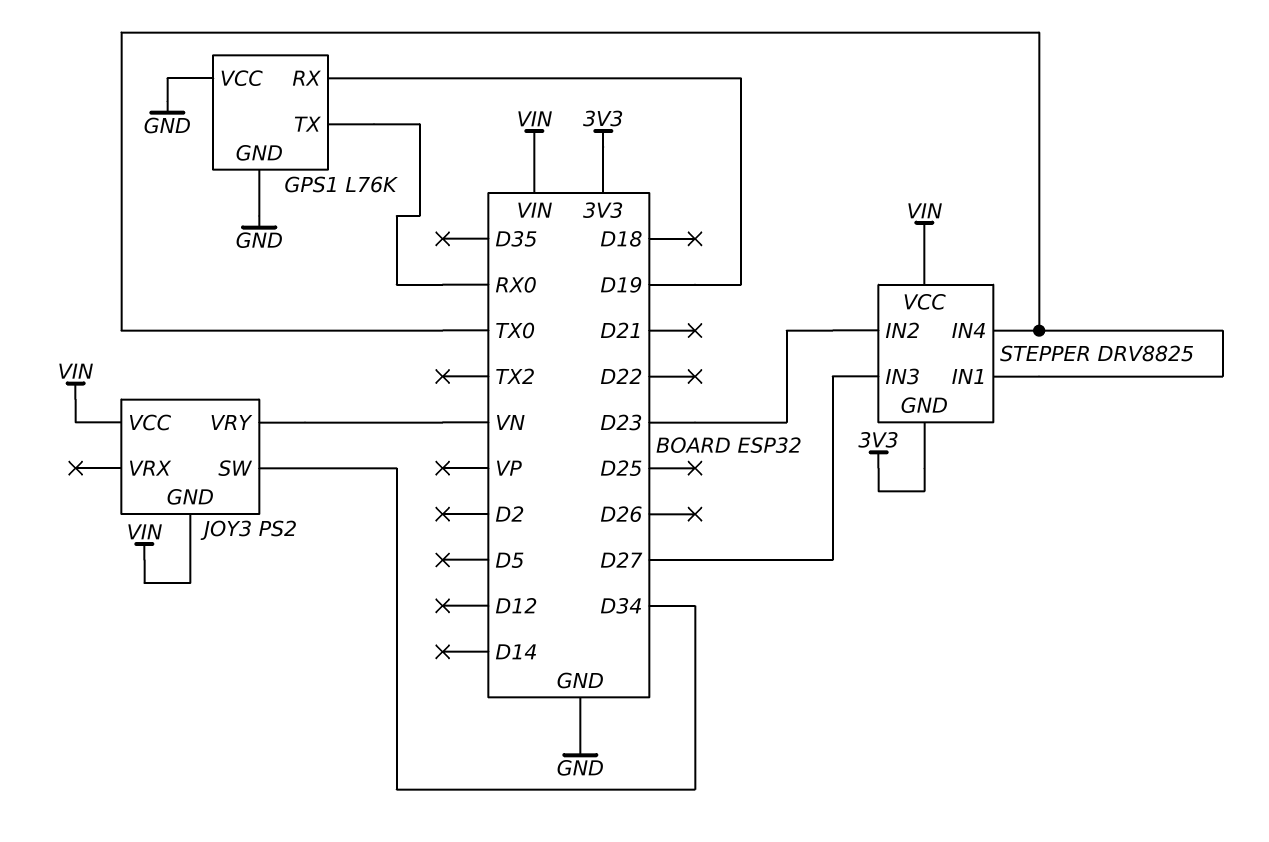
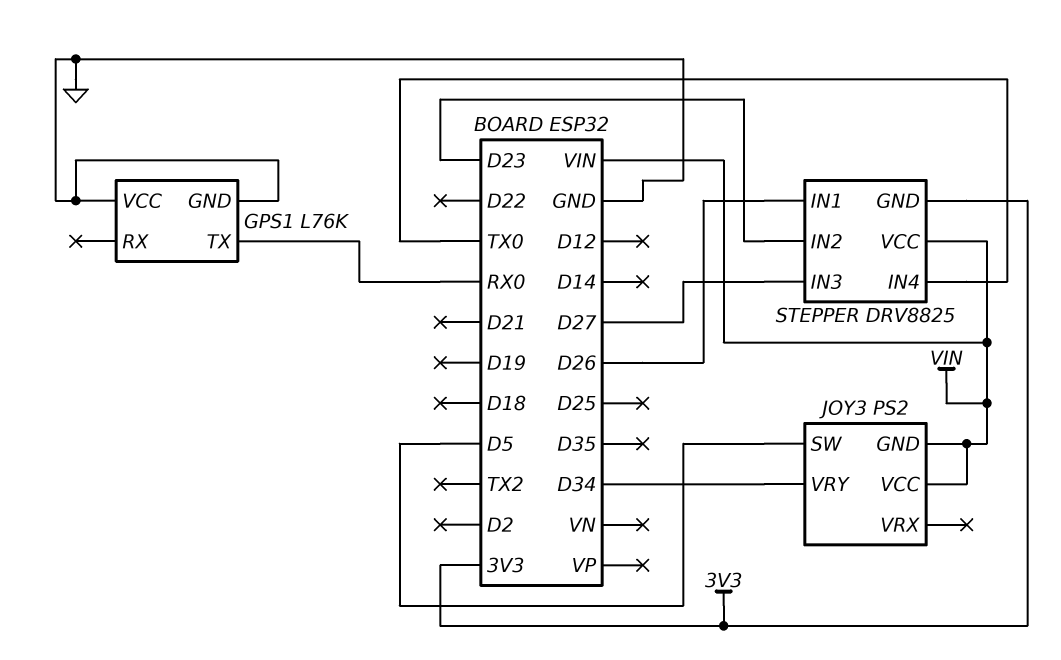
GPS1 pin RX: D19 -> none
JOY3 pin SW: D34 -> D5
JOY3 pin VRY: VN -> D34
STEPPER pin IN1: TX0 -> D26

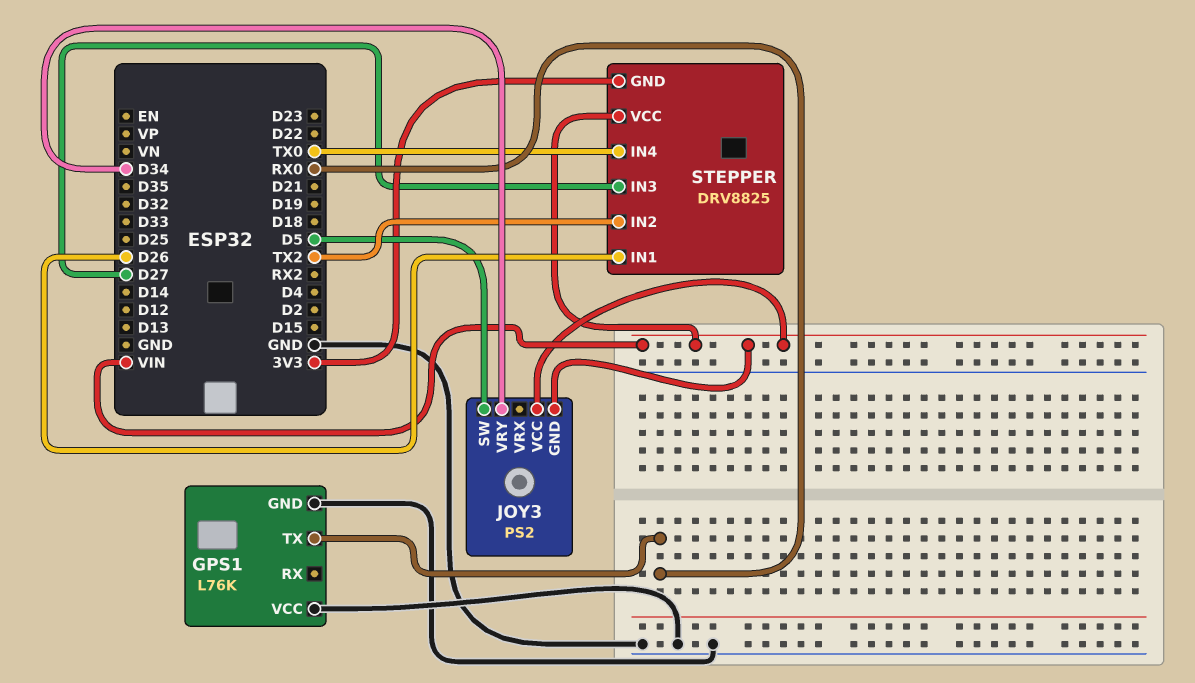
STEPPER pin IN2: D23 -> TX2

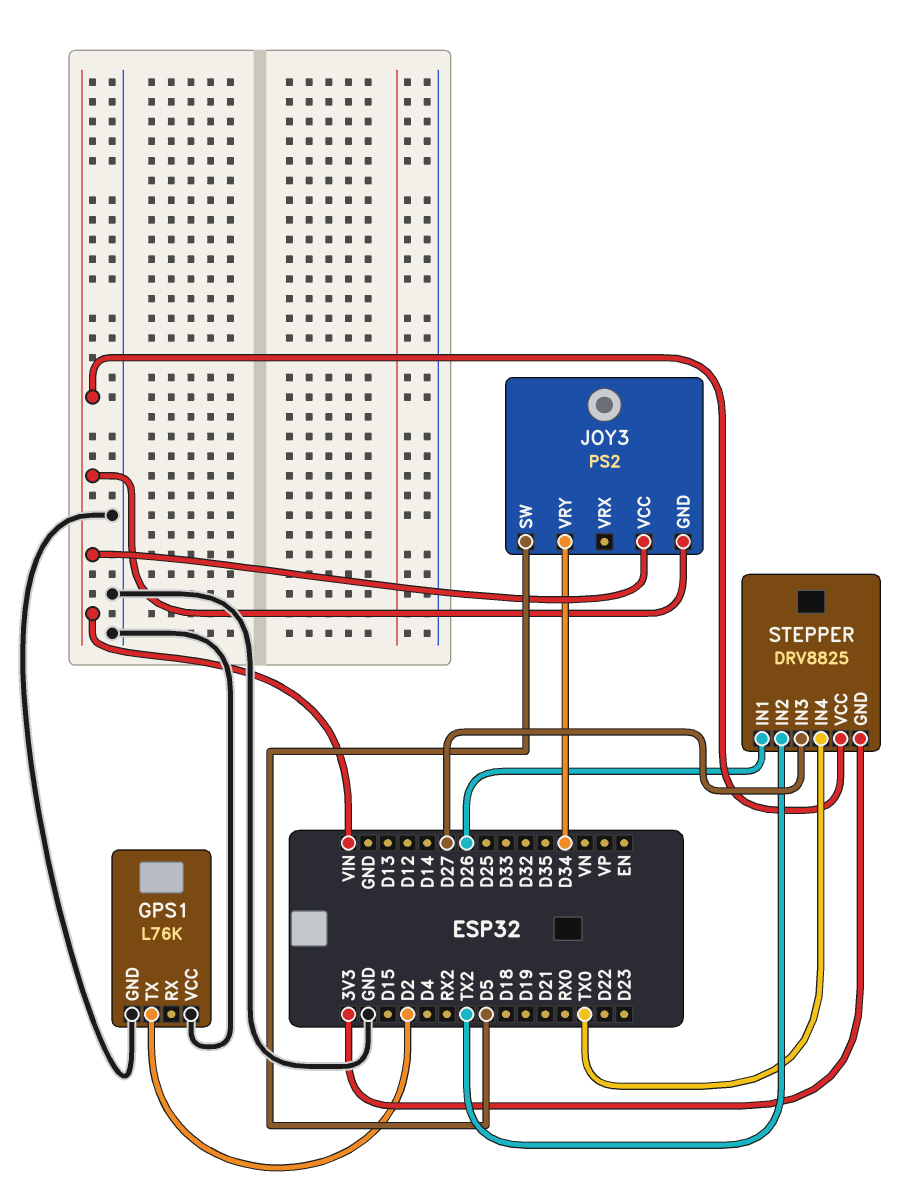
GPS1 pin TX: RX0 -> D2

